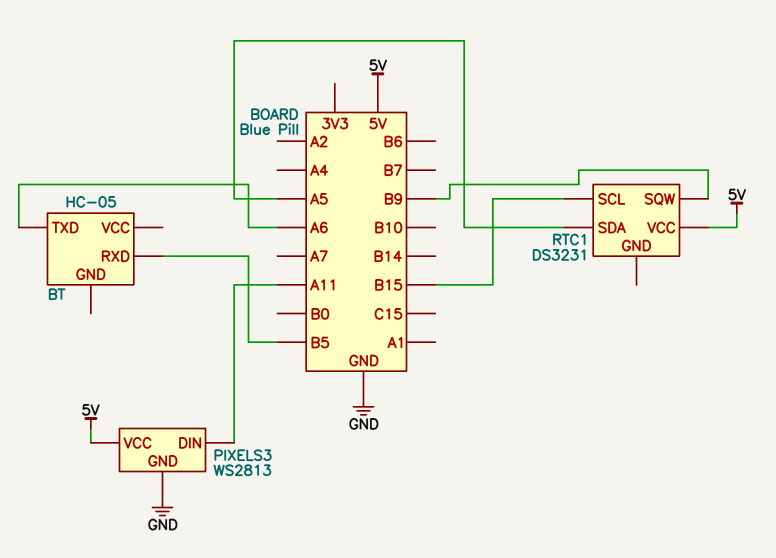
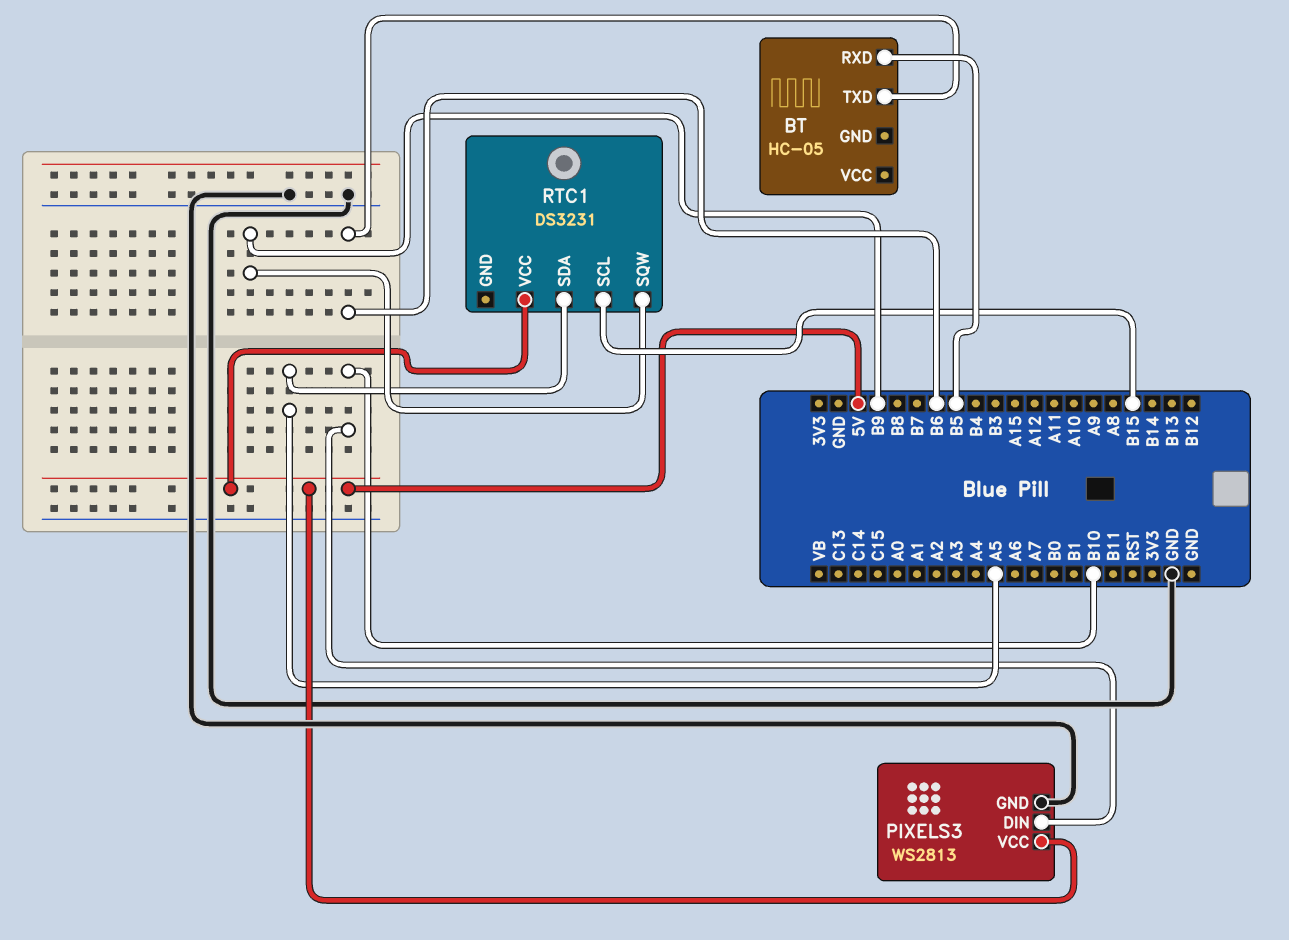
BT pin TXD: A6 -> B6
PIXELS3 pin DIN: A11 -> B10

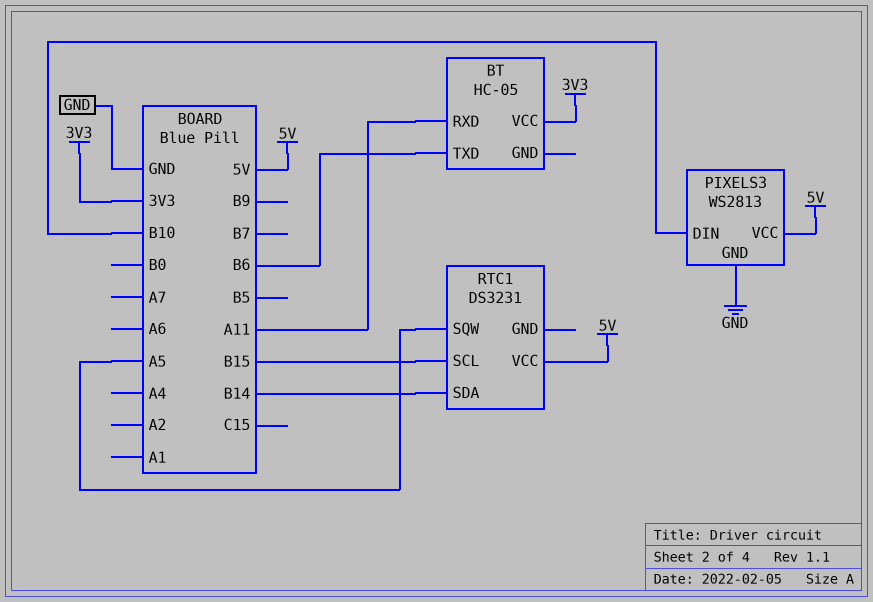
BT pin RXD: B5 -> A11
BT pin VCC: none -> 3V3
RTC1 pin SDA: A5 -> B14
RTC1 pin SQW: B9 -> A5

